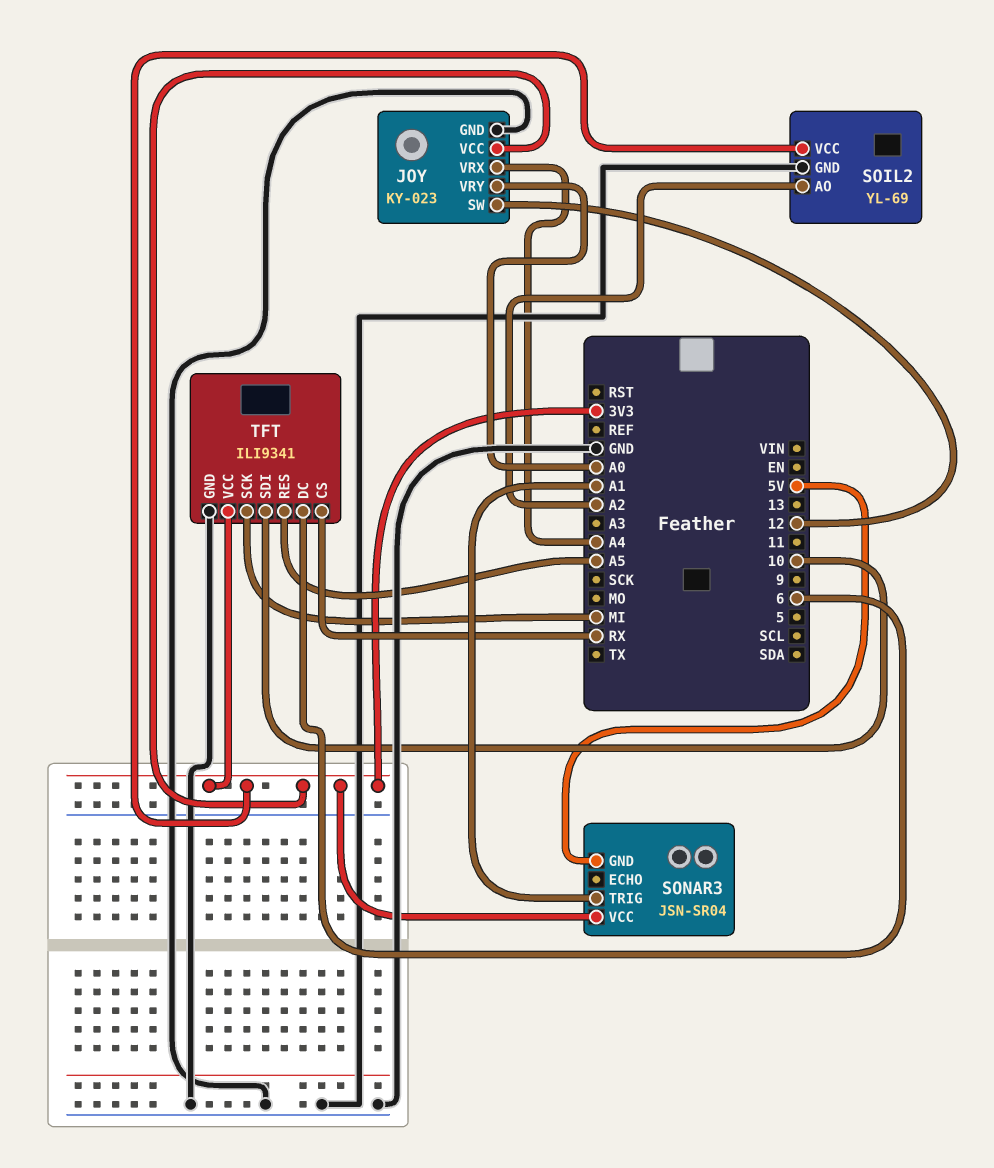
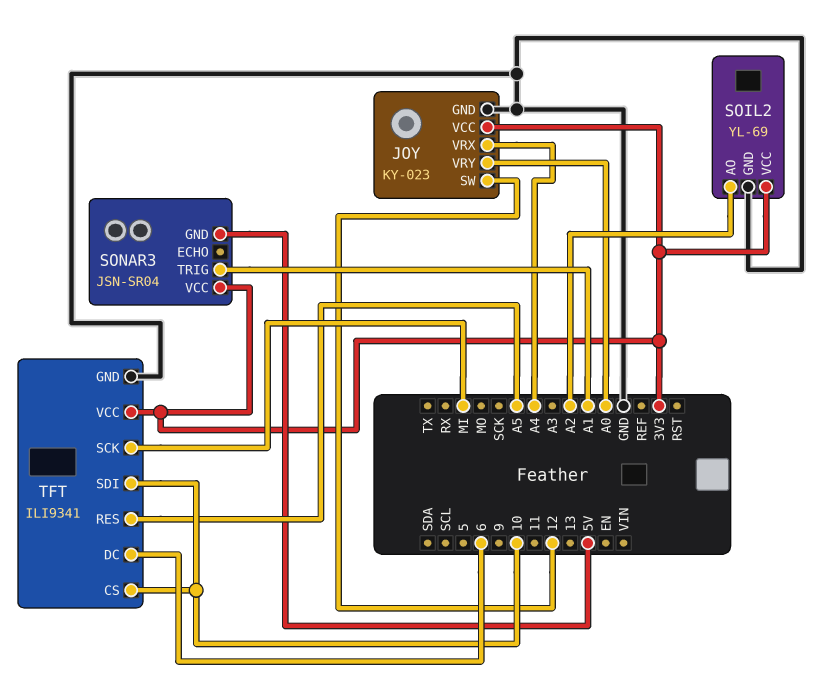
TFT pin CS: RX -> 10

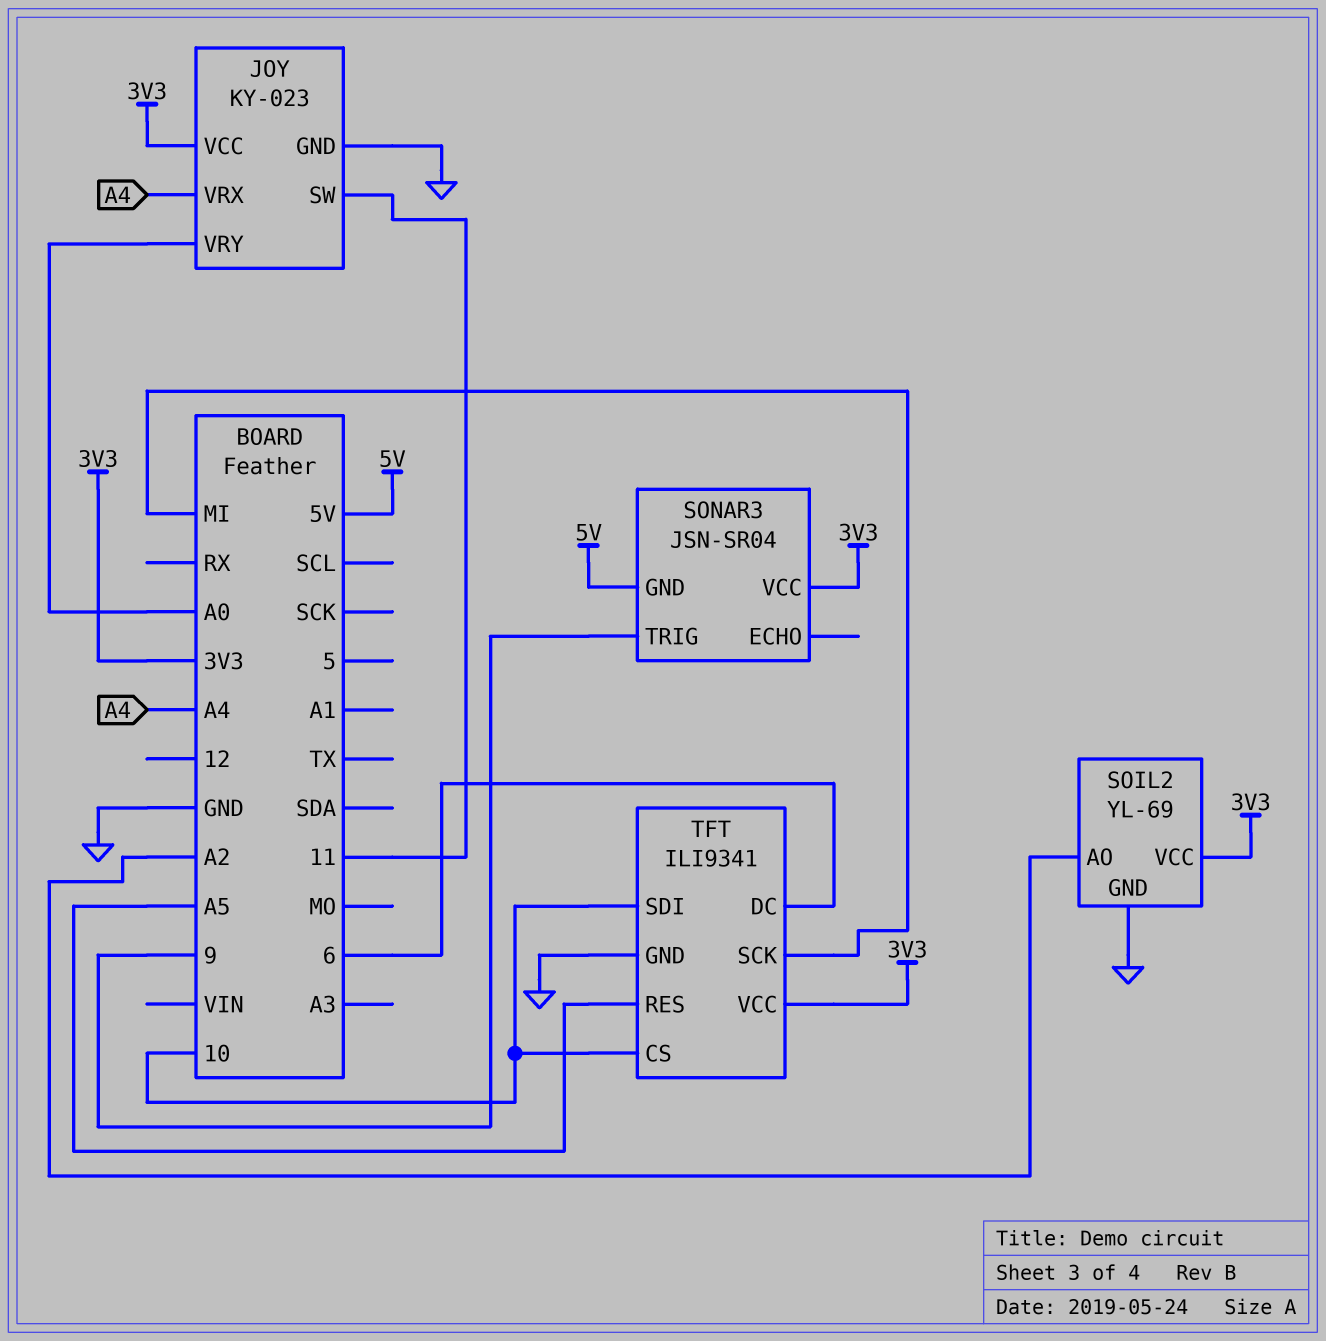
JOY pin SW: 12 -> 11
SONAR3 pin TRIG: A1 -> 9

